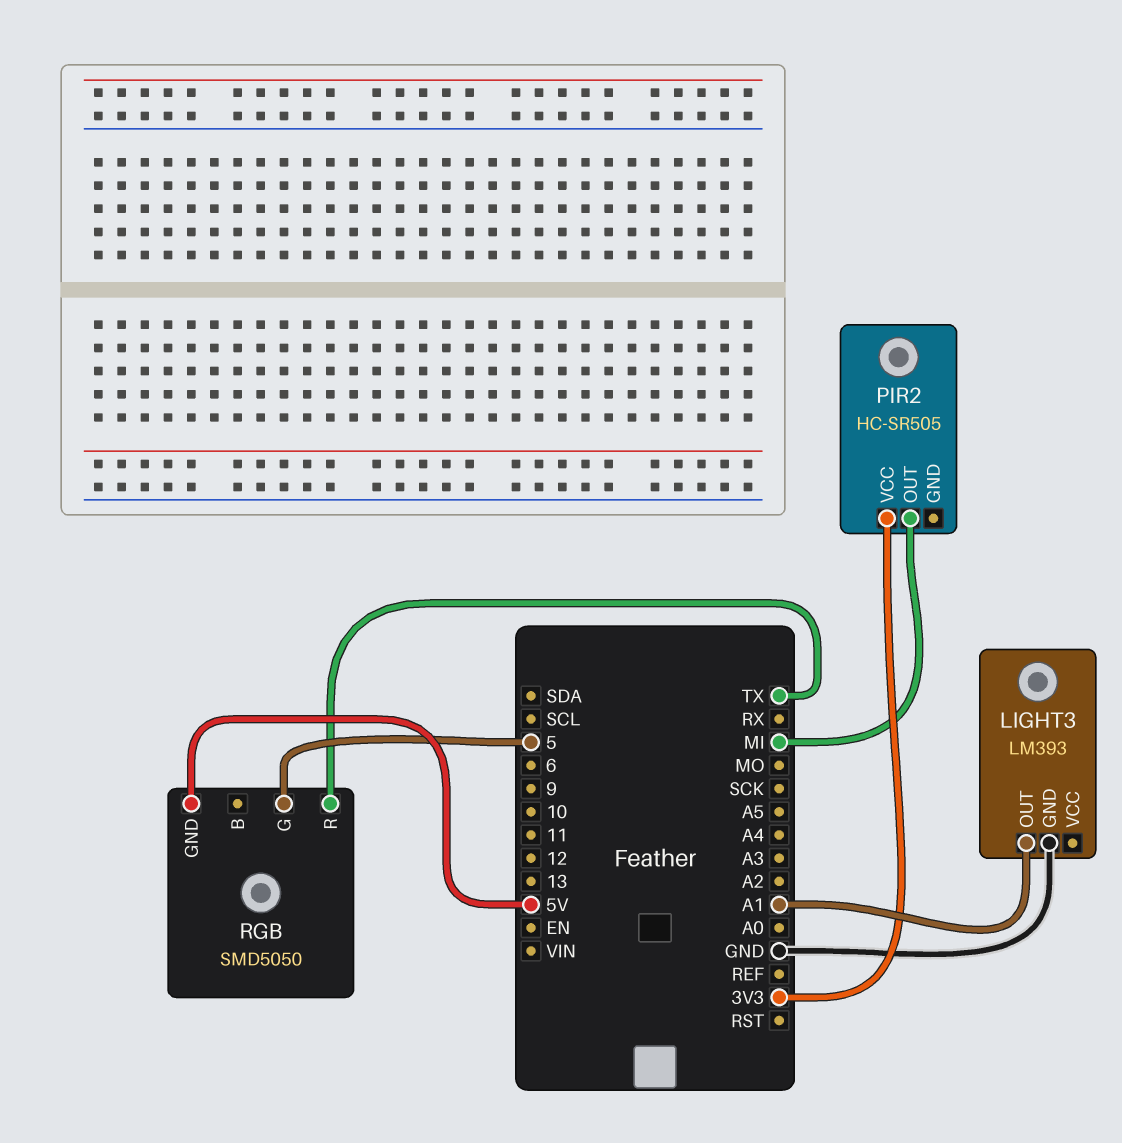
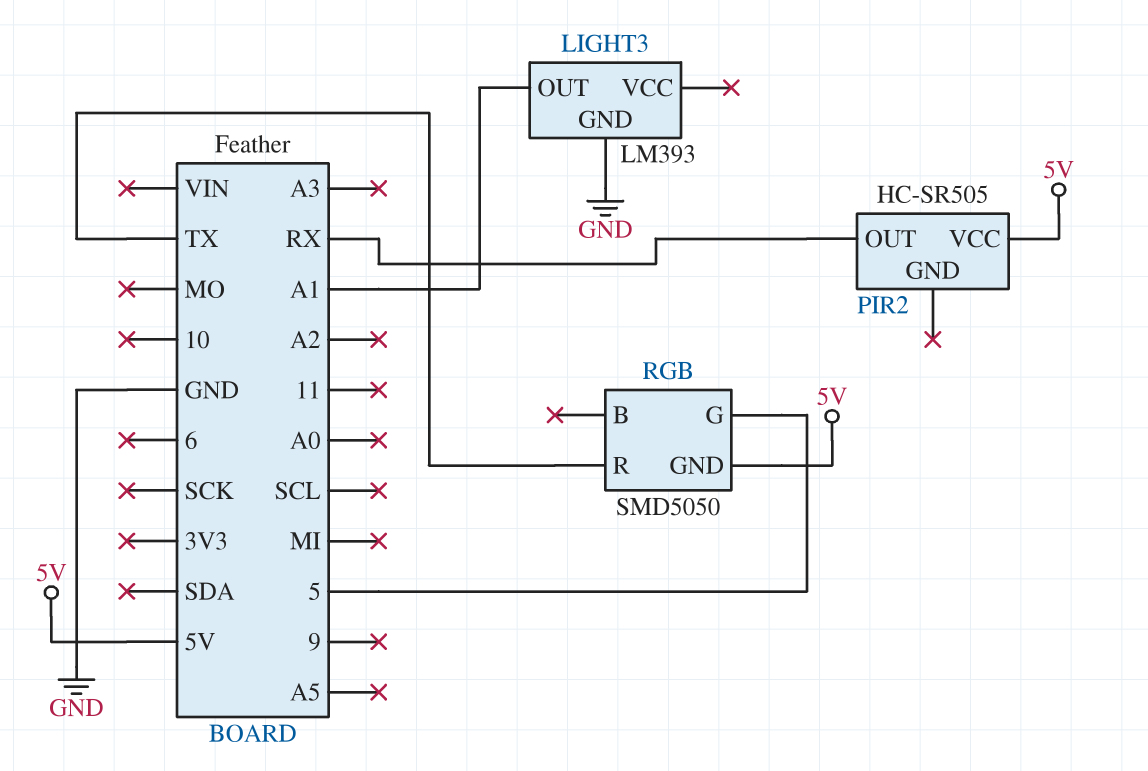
PIR2 pin OUT: MI -> RX
PIR2 pin VCC: 3V3 -> 5V

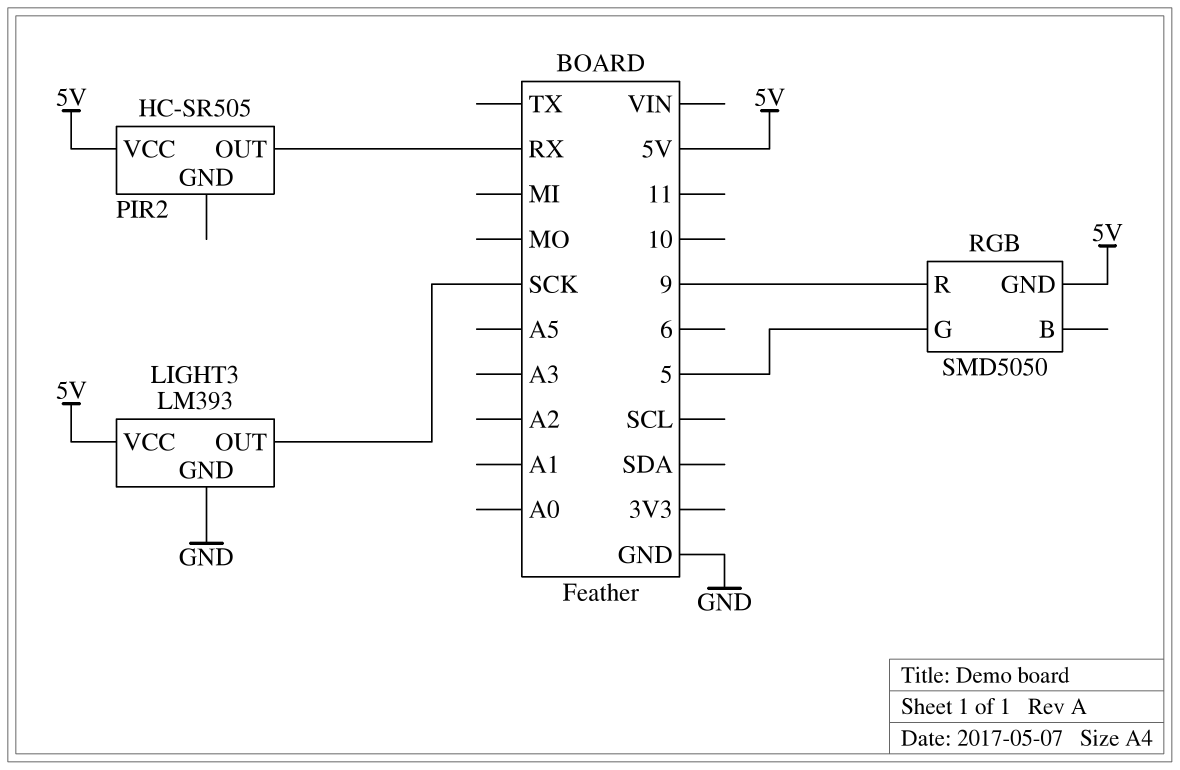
LIGHT3 pin OUT: A1 -> SCK
LIGHT3 pin VCC: none -> 5V
RGB pin R: TX -> 9

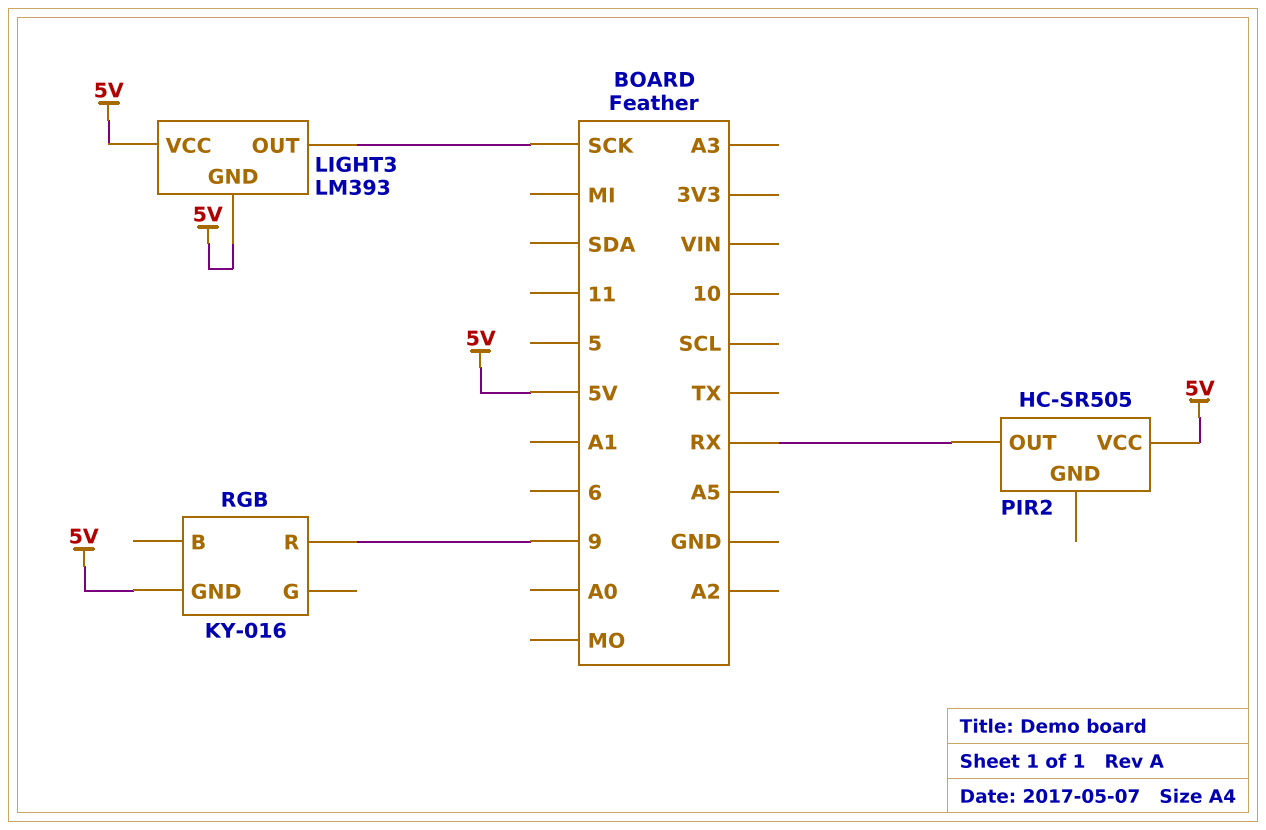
LIGHT3 pin GND: GND -> 5V
RGB: SMD5050 -> KY-016
RGB pin G: 5 -> none

